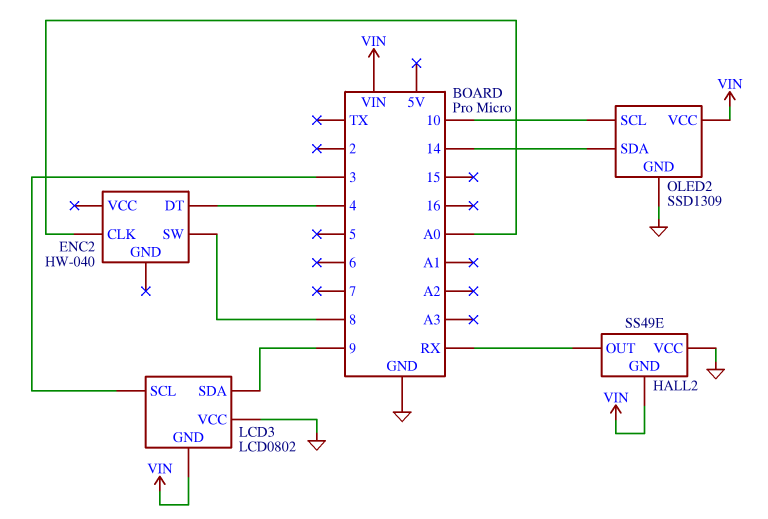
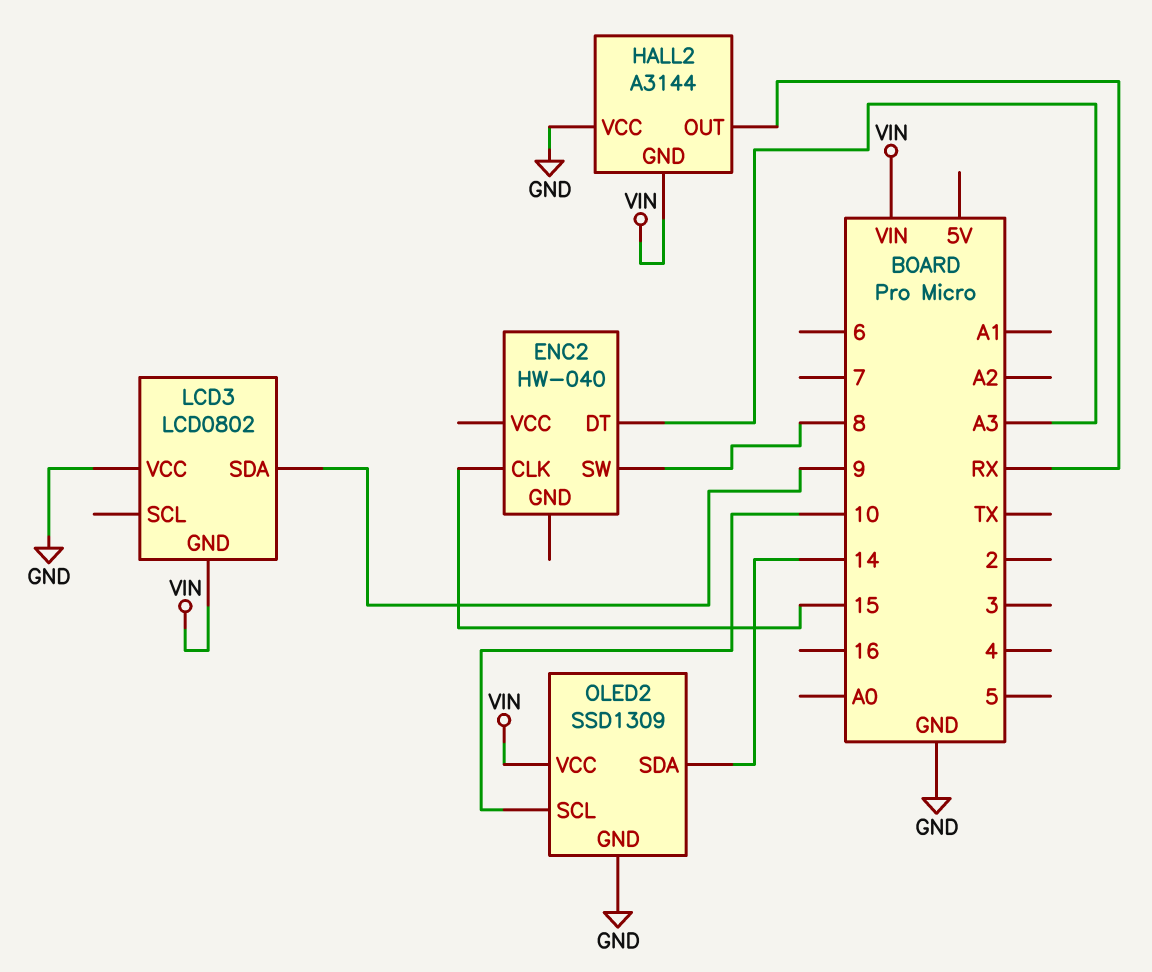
ENC2 pin CLK: A0 -> 15
ENC2 pin DT: 4 -> A3
HALL2: SS49E -> A3144
LCD3 pin SCL: 3 -> none

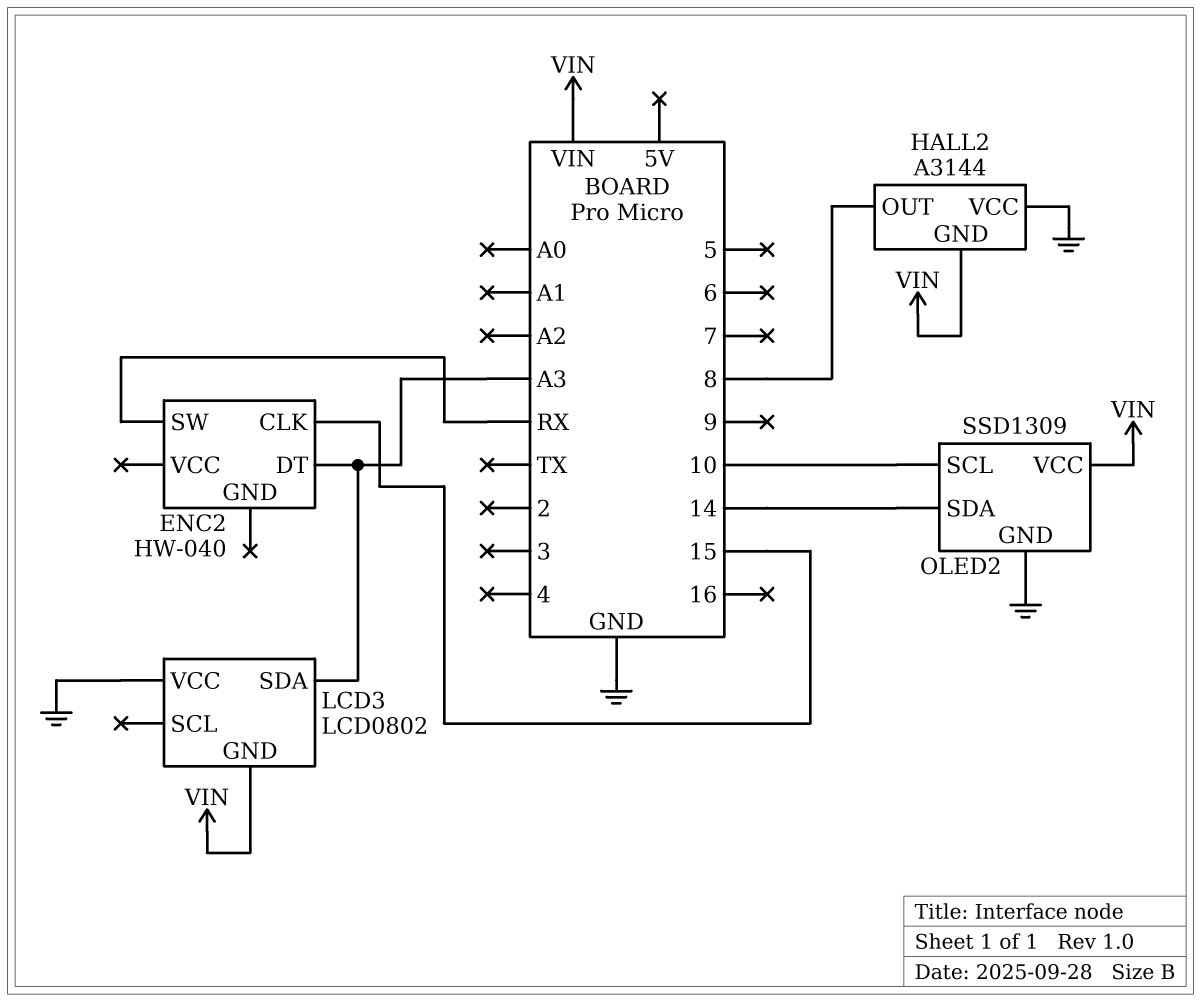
ENC2 pin SW: 8 -> RX
HALL2 pin OUT: RX -> 8
LCD3 pin SDA: 9 -> A3

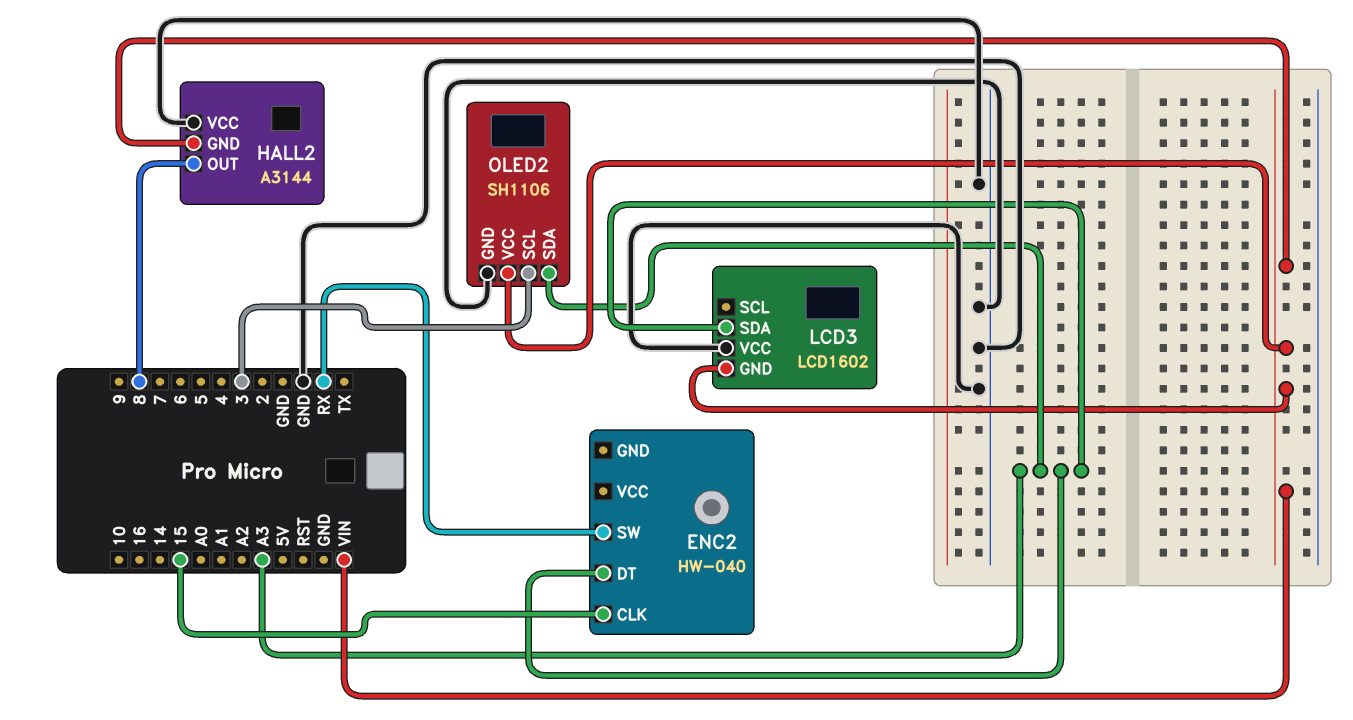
LCD3: LCD0802 -> LCD1602
OLED2: SSD1309 -> SH1106
OLED2 pin SCL: 10 -> 3
OLED2 pin SDA: 14 -> A3

